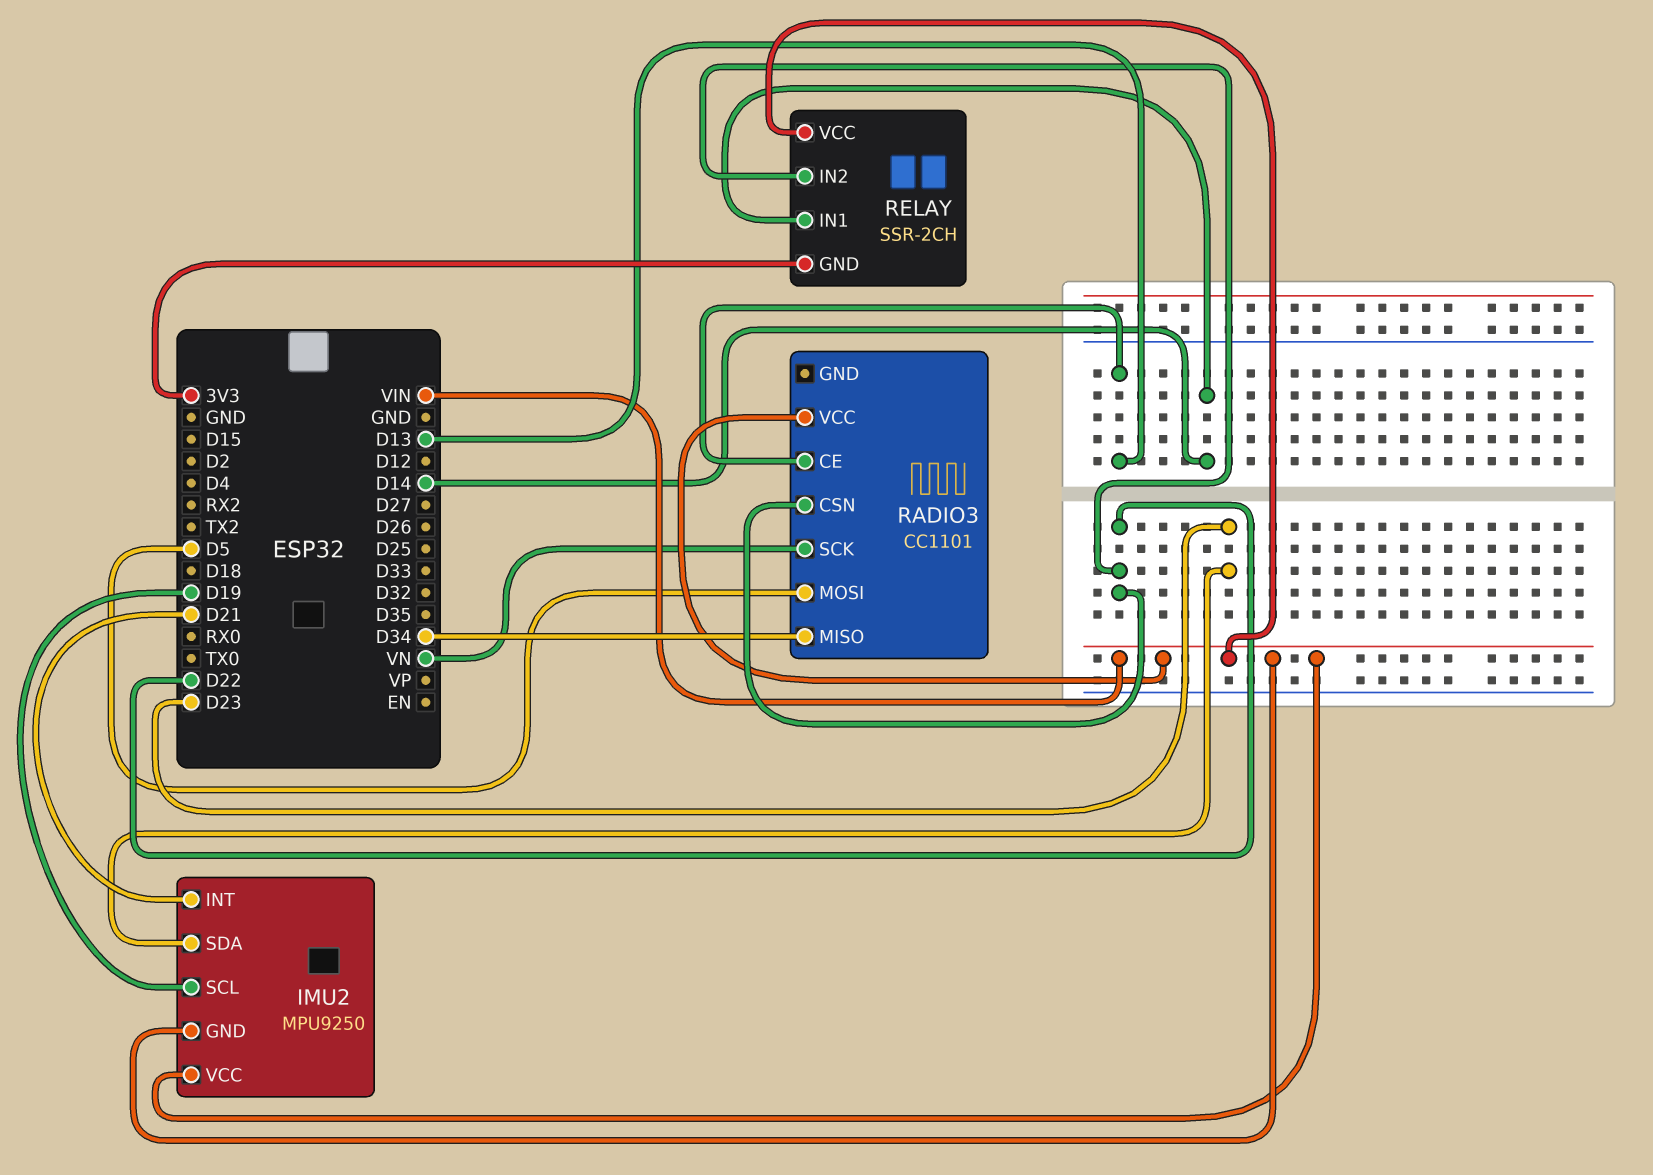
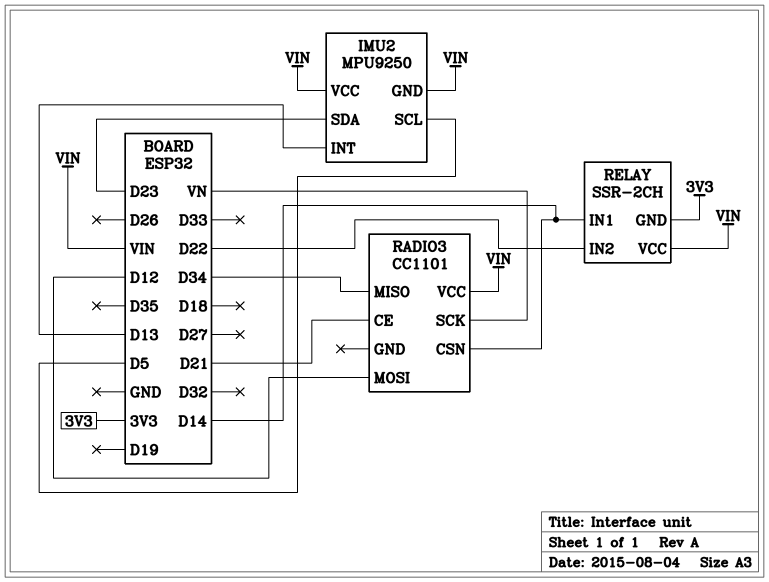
IMU2 pin INT: D21 -> D13
IMU2 pin SCL: D19 -> D5
RADIO3 pin CE: D13 -> D21
RADIO3 pin CSN: D22 -> D14
RADIO3 pin MOSI: D5 -> D12

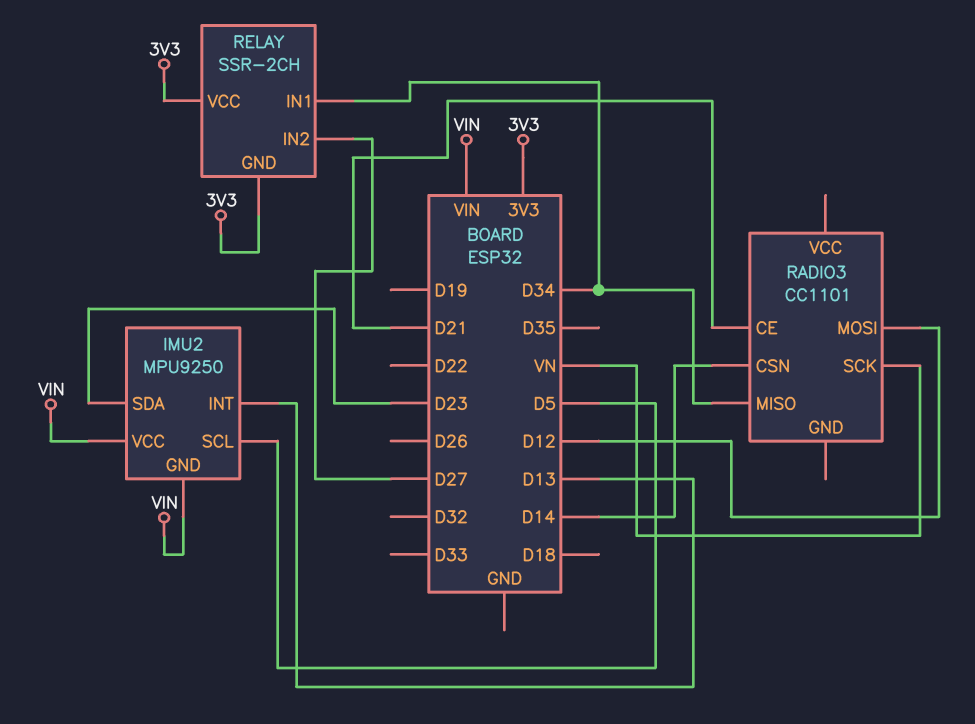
RADIO3 pin VCC: VIN -> none
RELAY pin IN1: D14 -> D34
RELAY pin IN2: D22 -> D27
RELAY pin VCC: VIN -> 3V3

